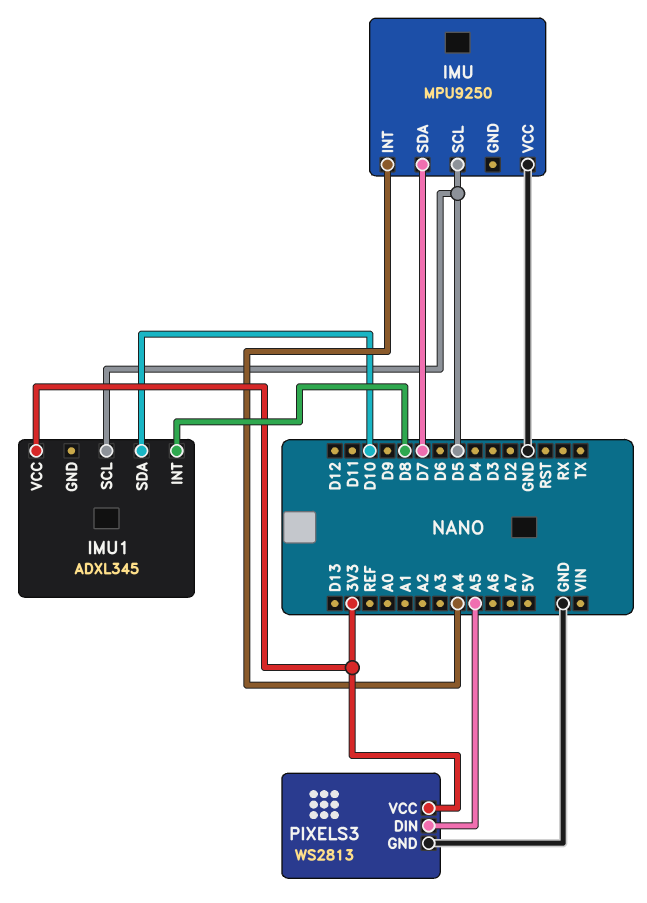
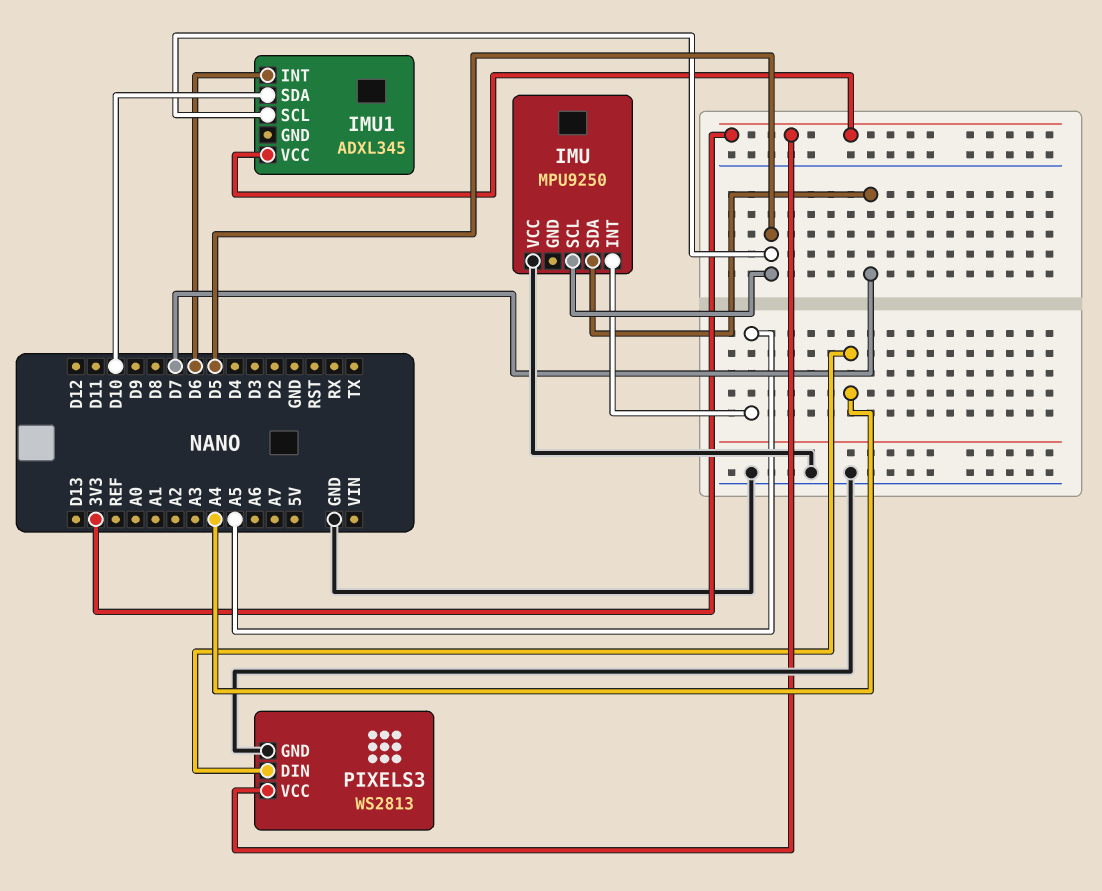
IMU pin INT: A4 -> A5
IMU1 pin INT: D8 -> D6
PIXELS3 pin DIN: A5 -> A4

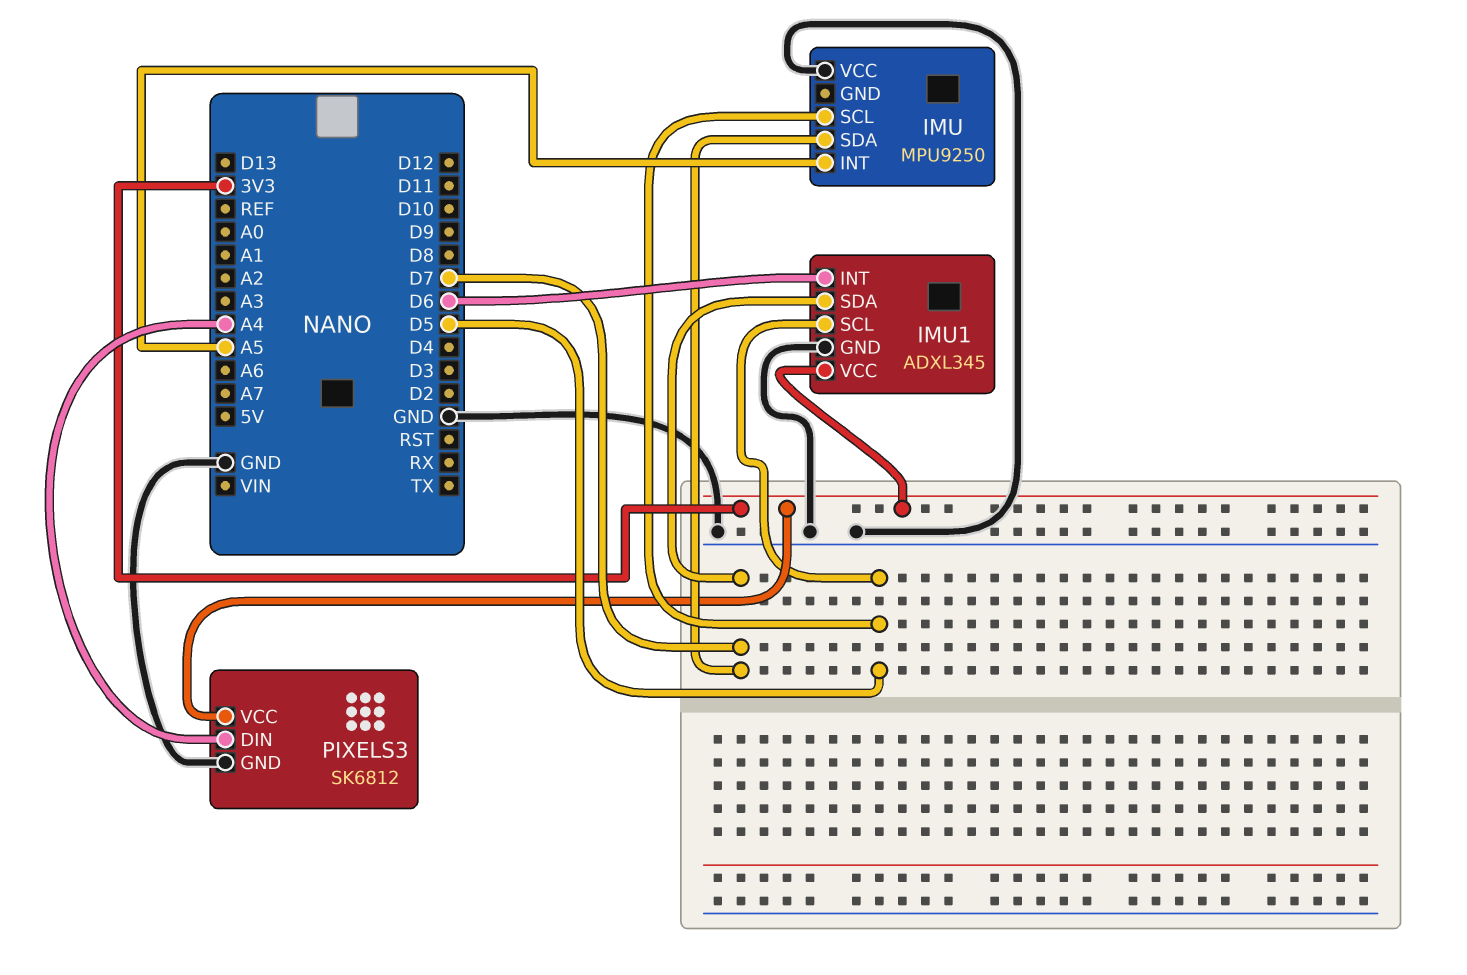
IMU1 pin GND: none -> GND
IMU1 pin SDA: D10 -> D7
PIXELS3: WS2813 -> SK6812

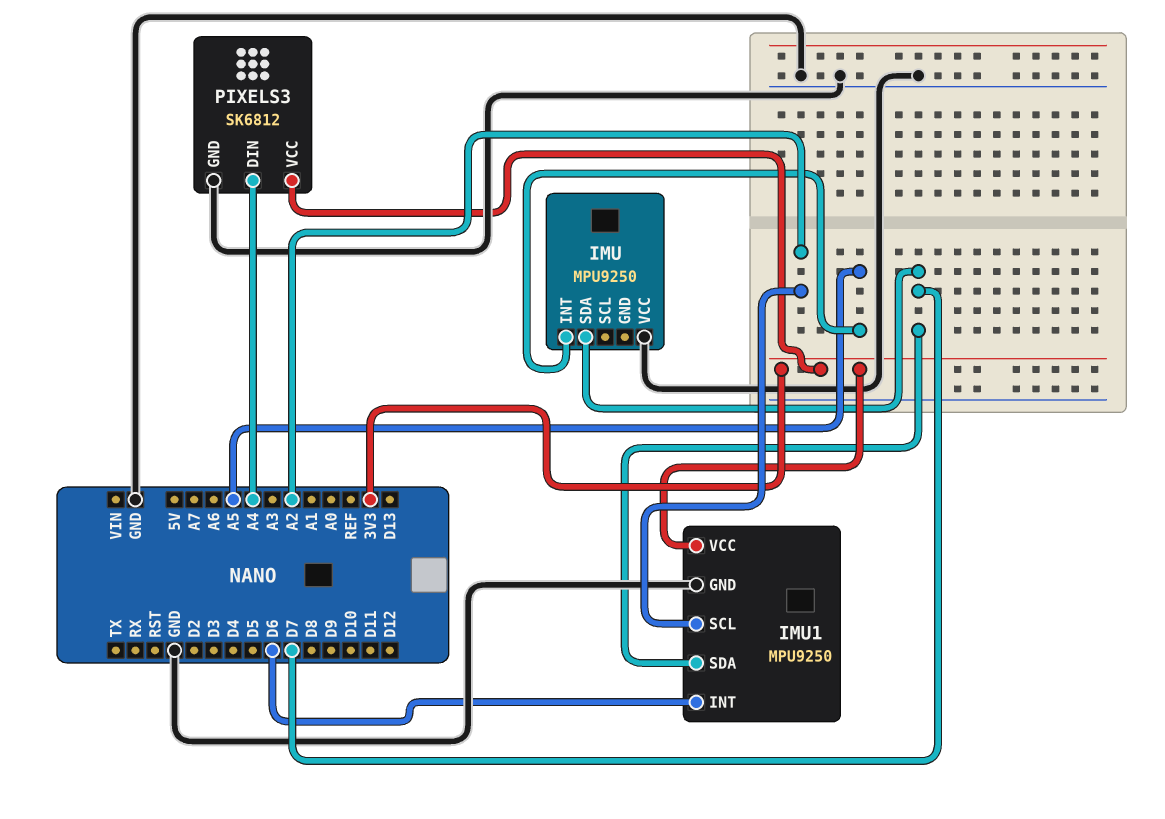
IMU pin SCL: D5 -> none
IMU1: ADXL345 -> MPU9250
IMU1 pin SCL: D5 -> A2

